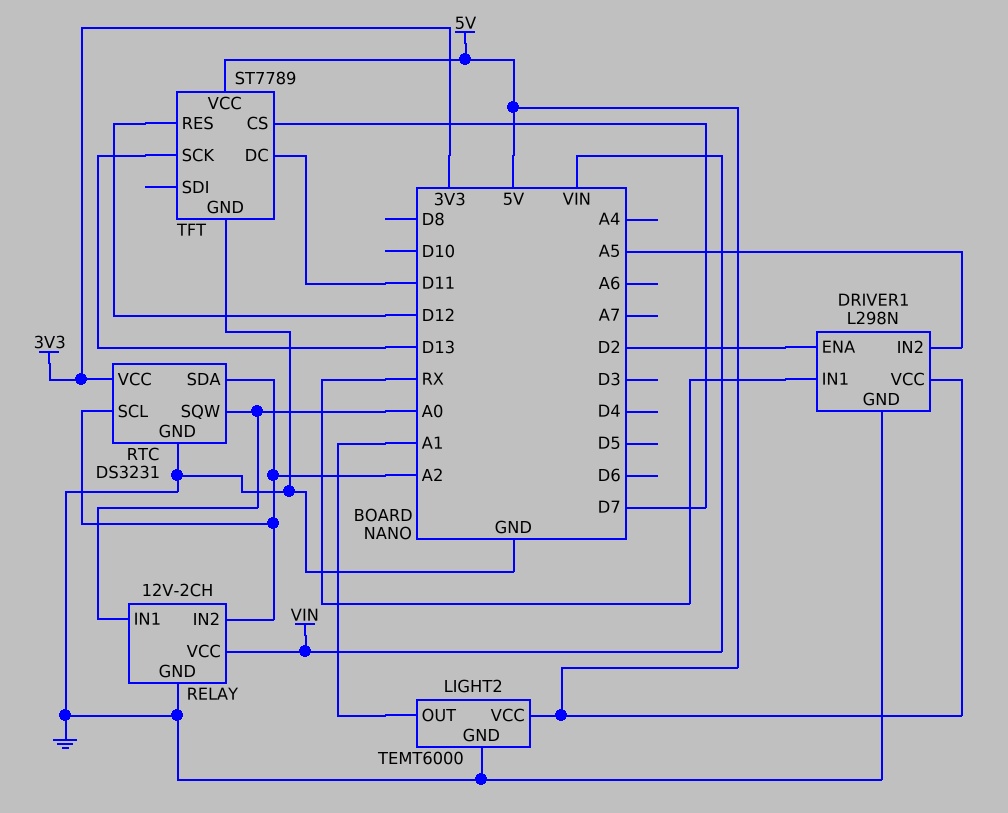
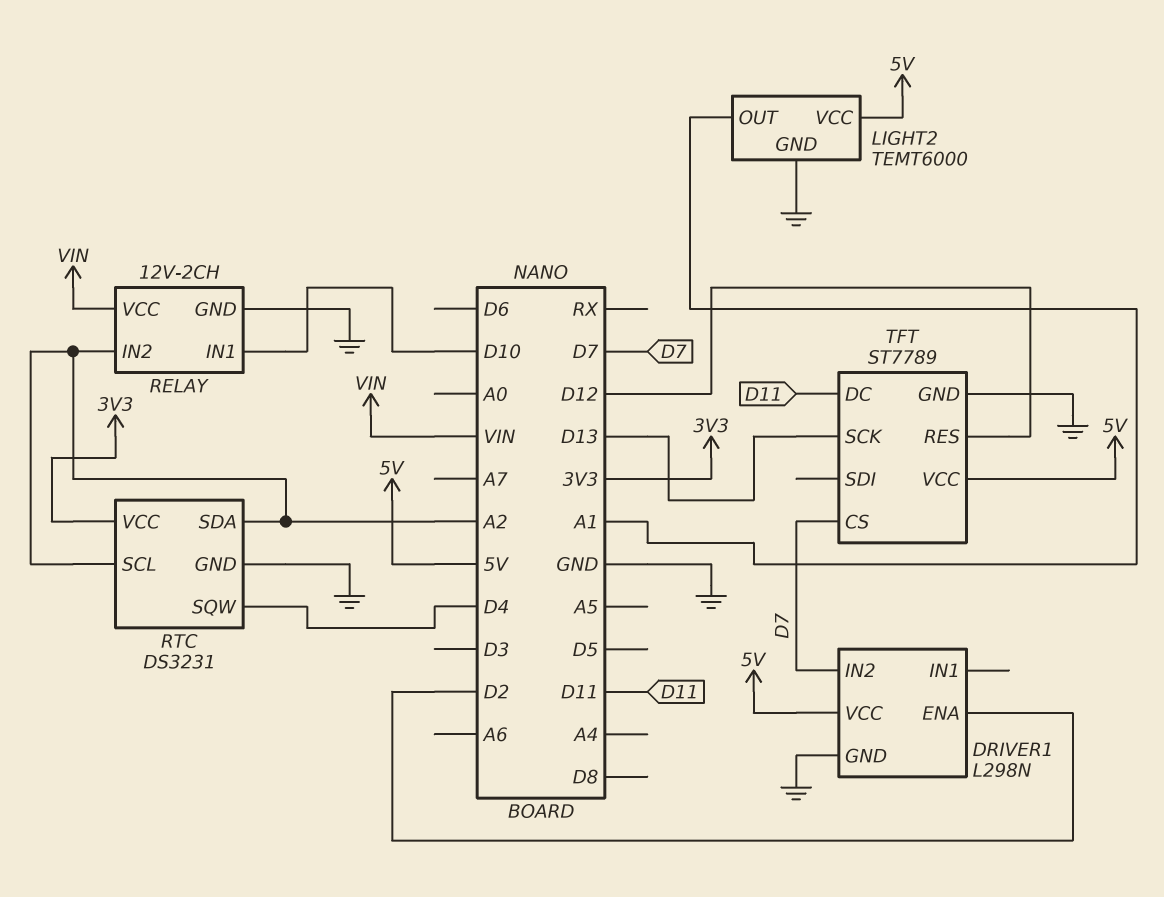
DRIVER1 pin IN1: RX -> none
DRIVER1 pin IN2: A5 -> D7
RELAY pin IN1: A0 -> D10
RTC pin SQW: A0 -> D4

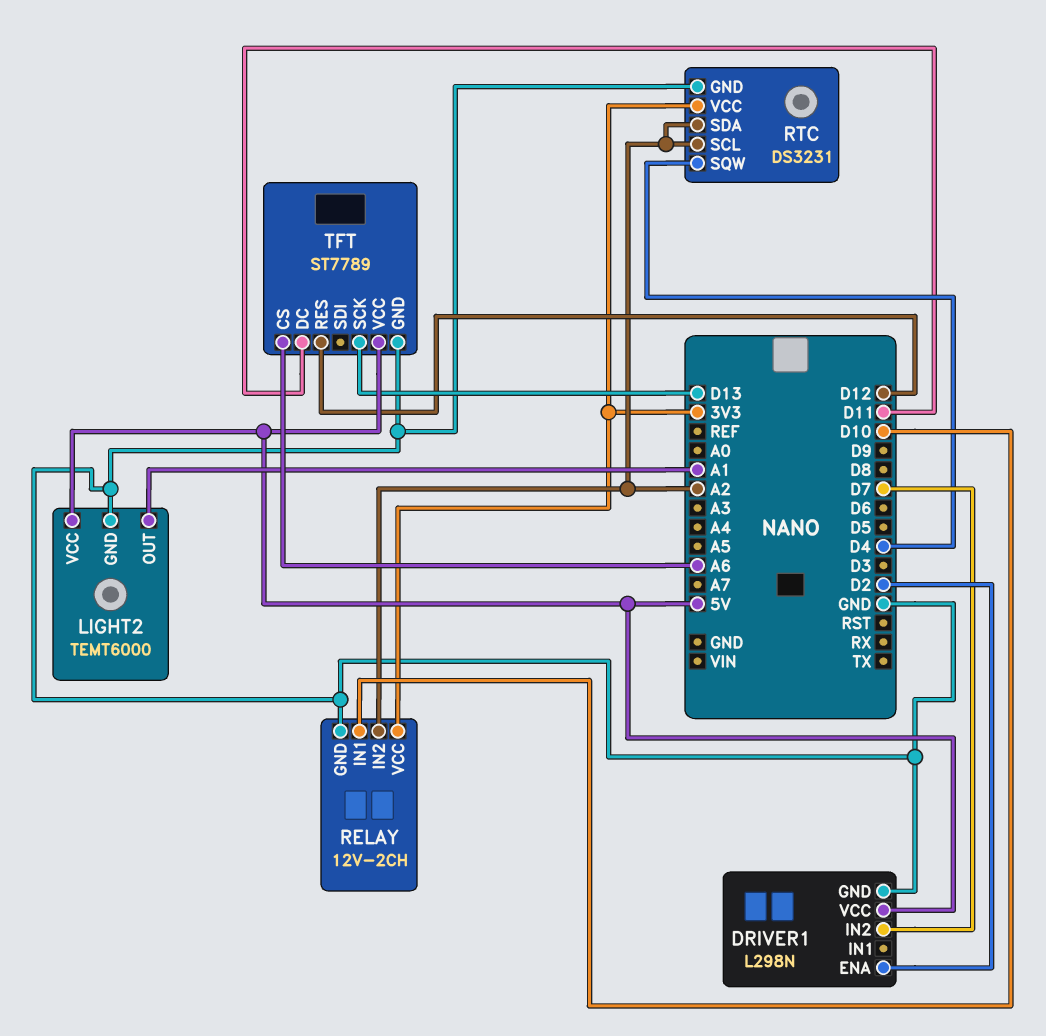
RELAY pin VCC: VIN -> 3V3
TFT pin CS: D7 -> A6

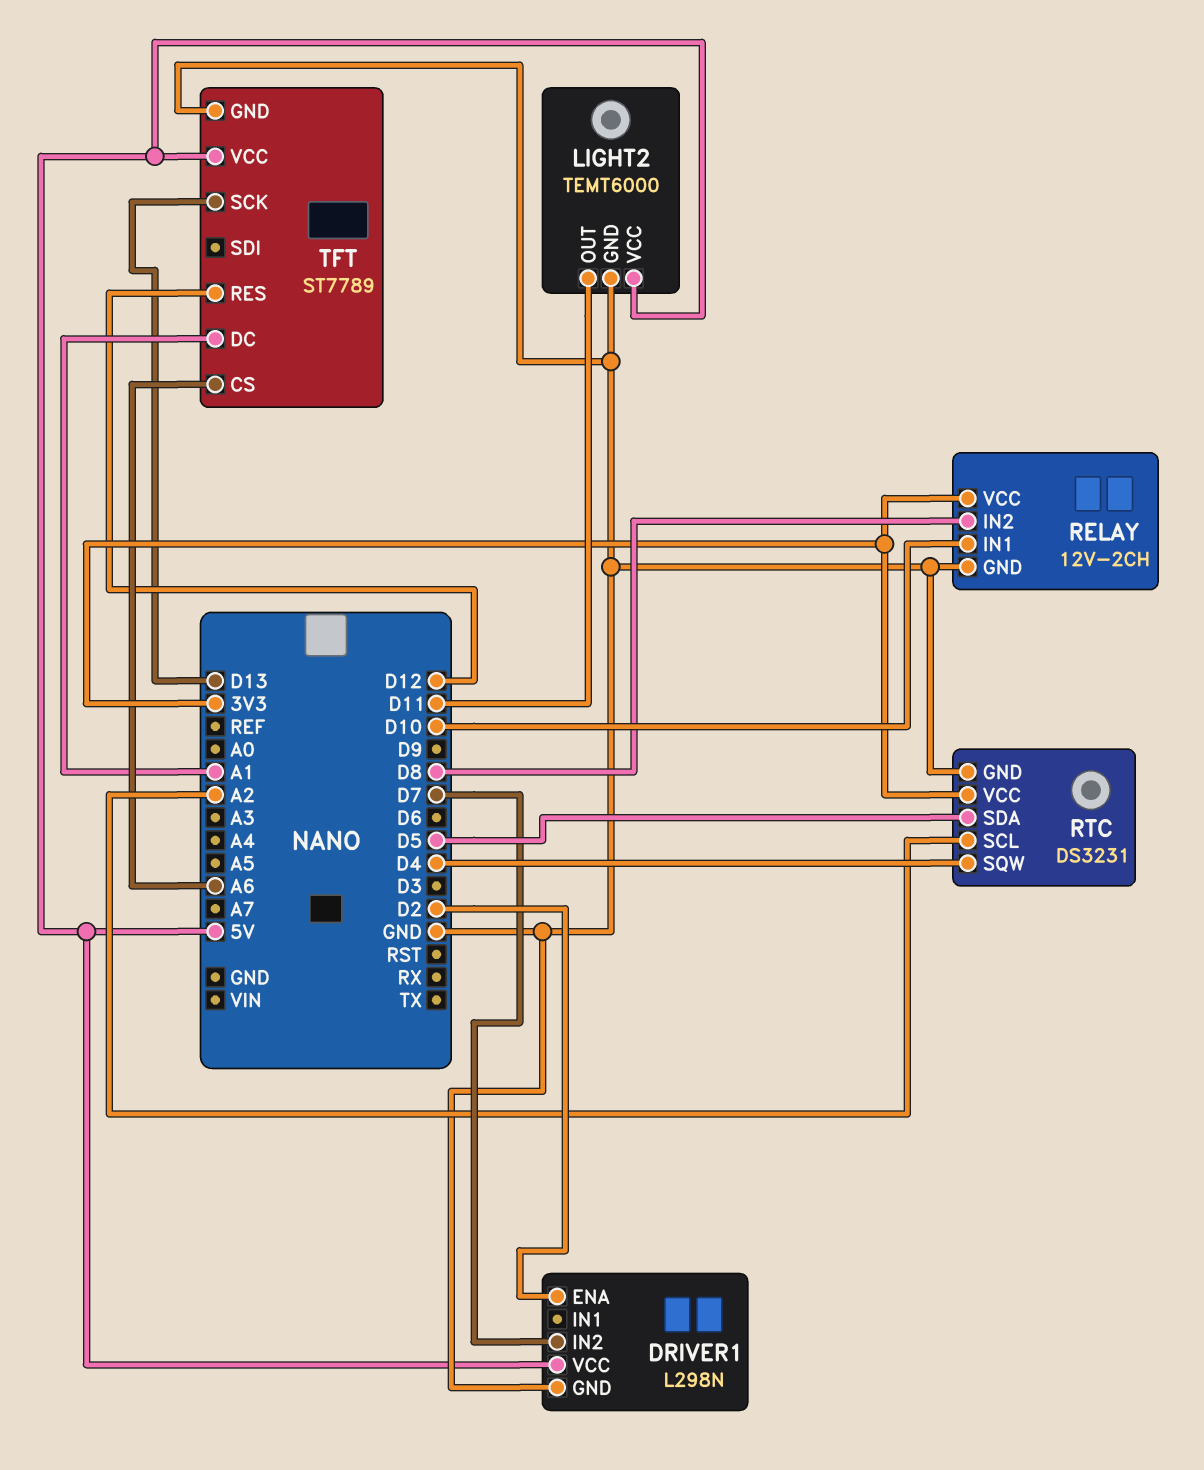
LIGHT2 pin OUT: A1 -> D11
RELAY pin IN2: A2 -> D8
RTC pin SDA: A2 -> D5
TFT pin DC: D11 -> A1

